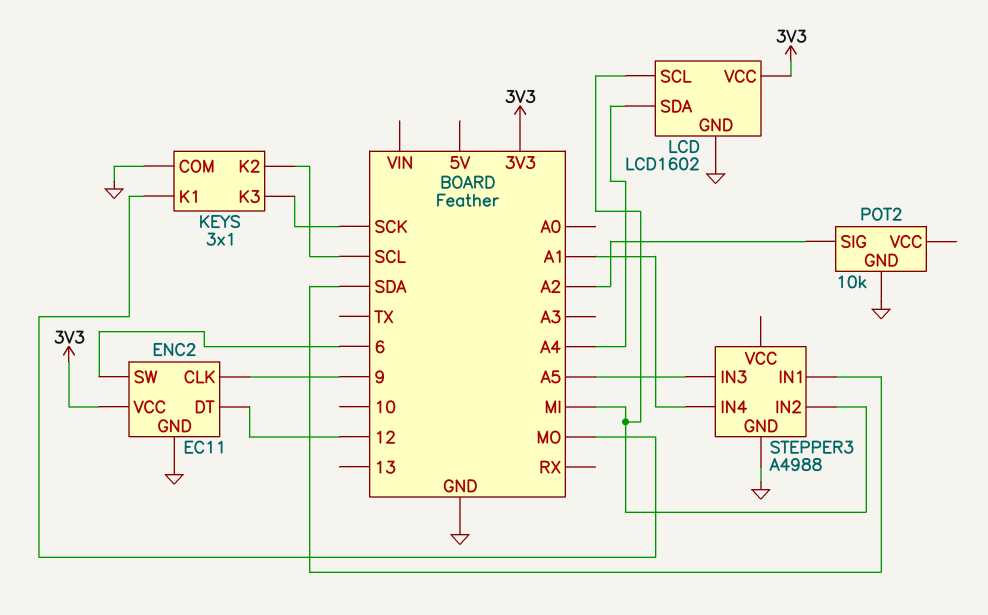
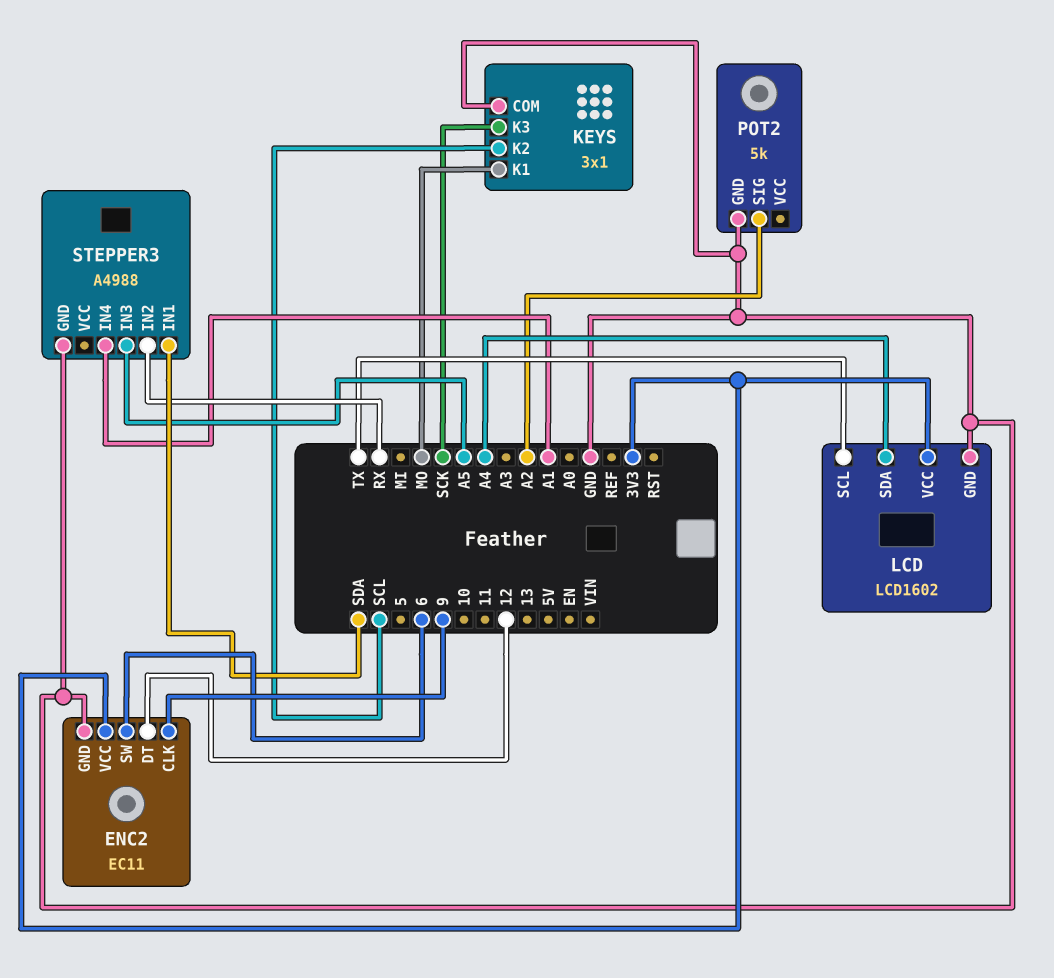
LCD pin SCL: MI -> TX
POT2: 10k -> 5k
STEPPER3 pin IN2: MI -> RX

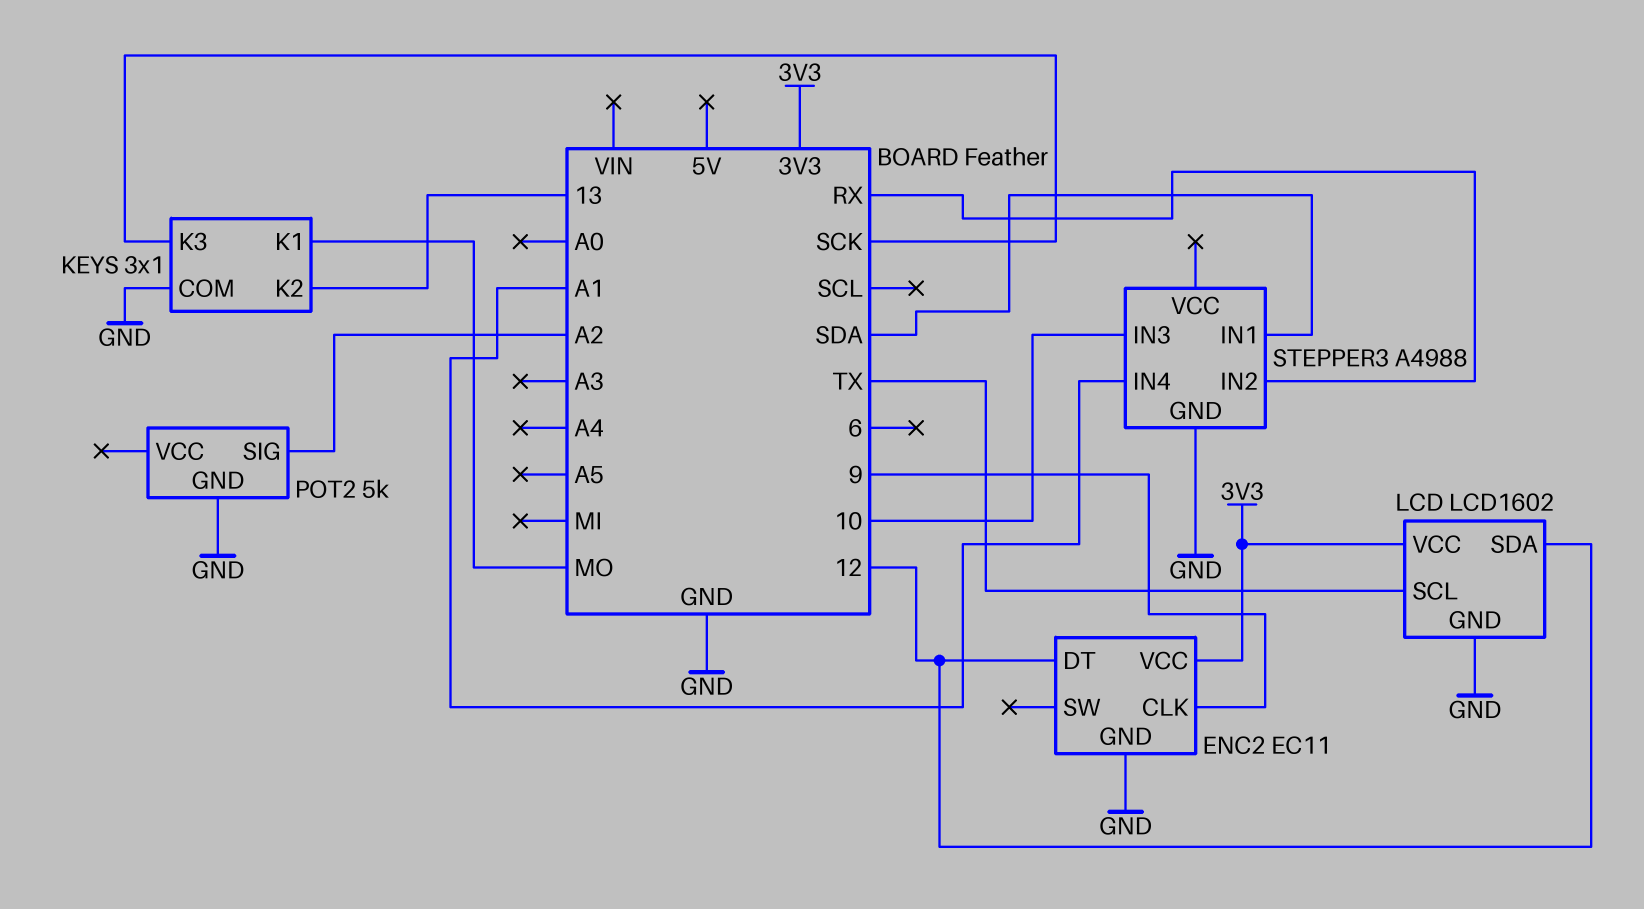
ENC2 pin SW: 6 -> none
KEYS pin K2: SCL -> 13
LCD pin SDA: A4 -> 12
STEPPER3 pin IN3: A5 -> 10

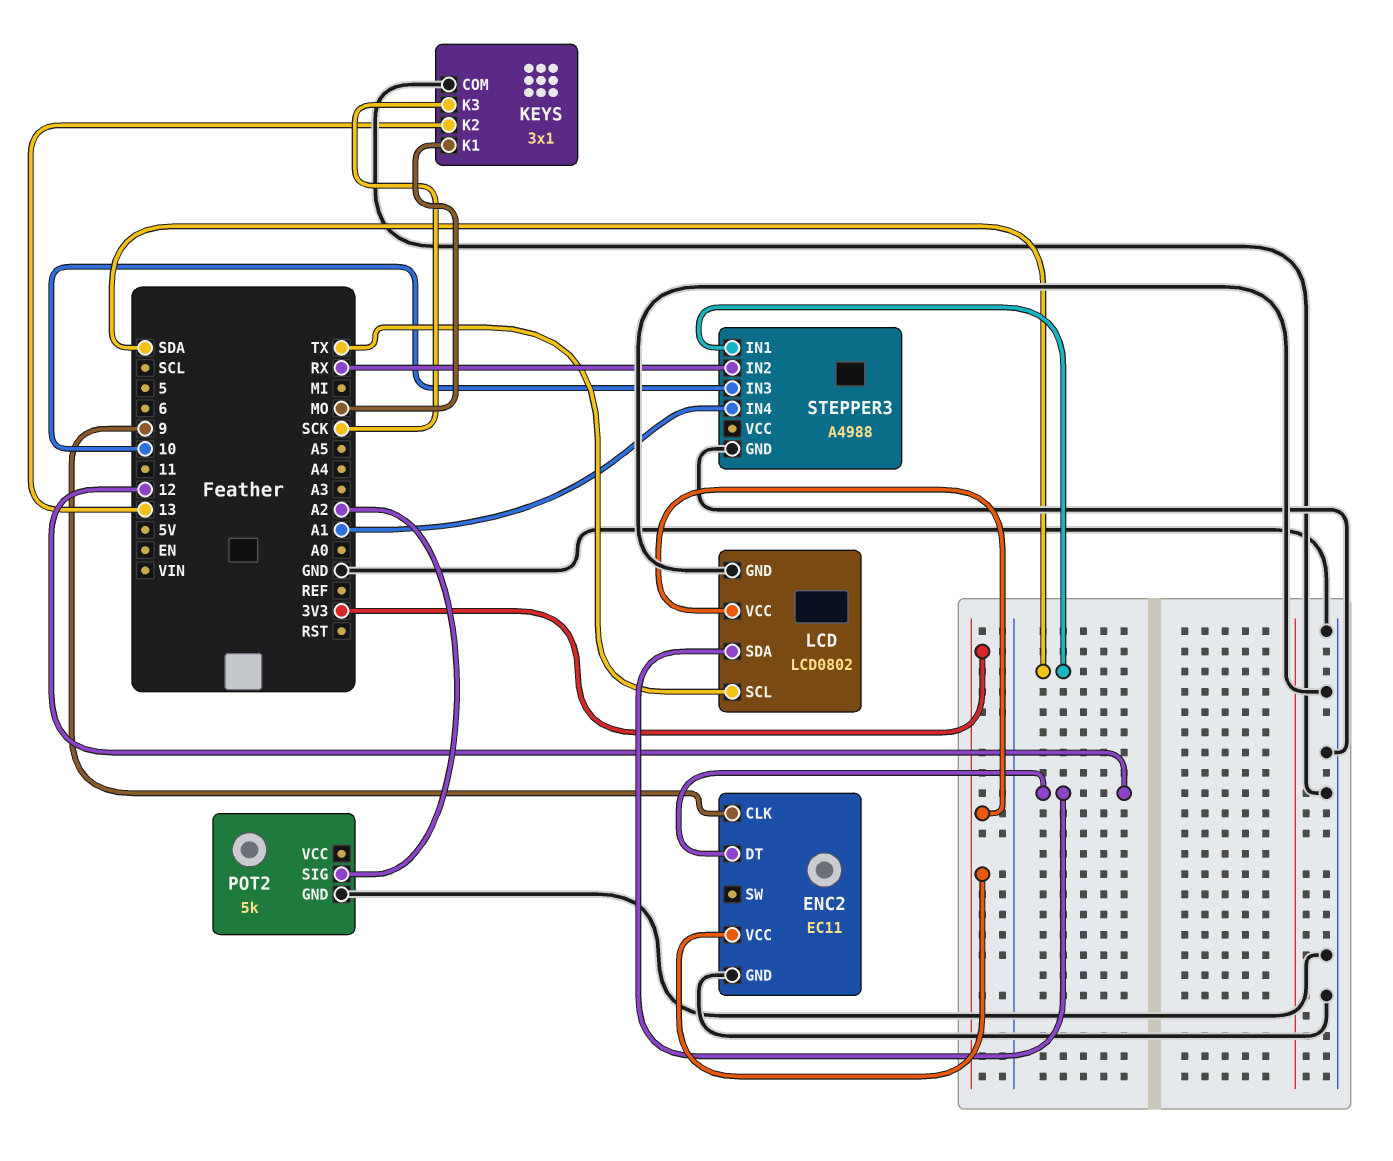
LCD: LCD1602 -> LCD0802

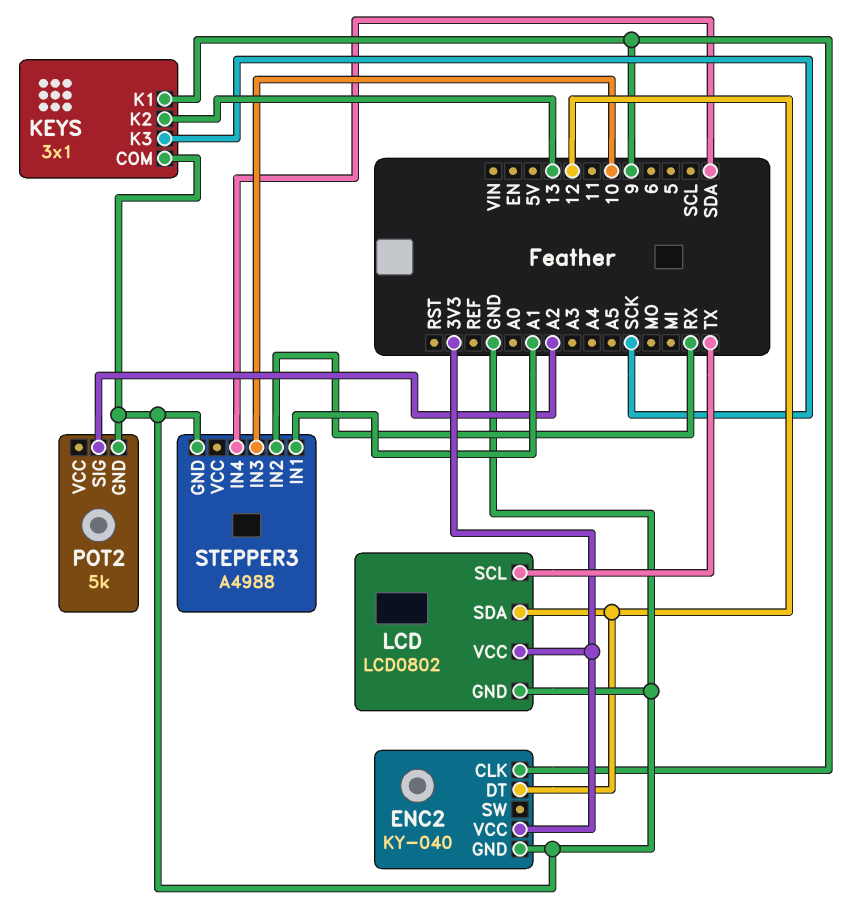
ENC2: EC11 -> KY-040
KEYS pin K1: MO -> 9
STEPPER3 pin IN1: SDA -> A1
STEPPER3 pin IN4: A1 -> SDA

